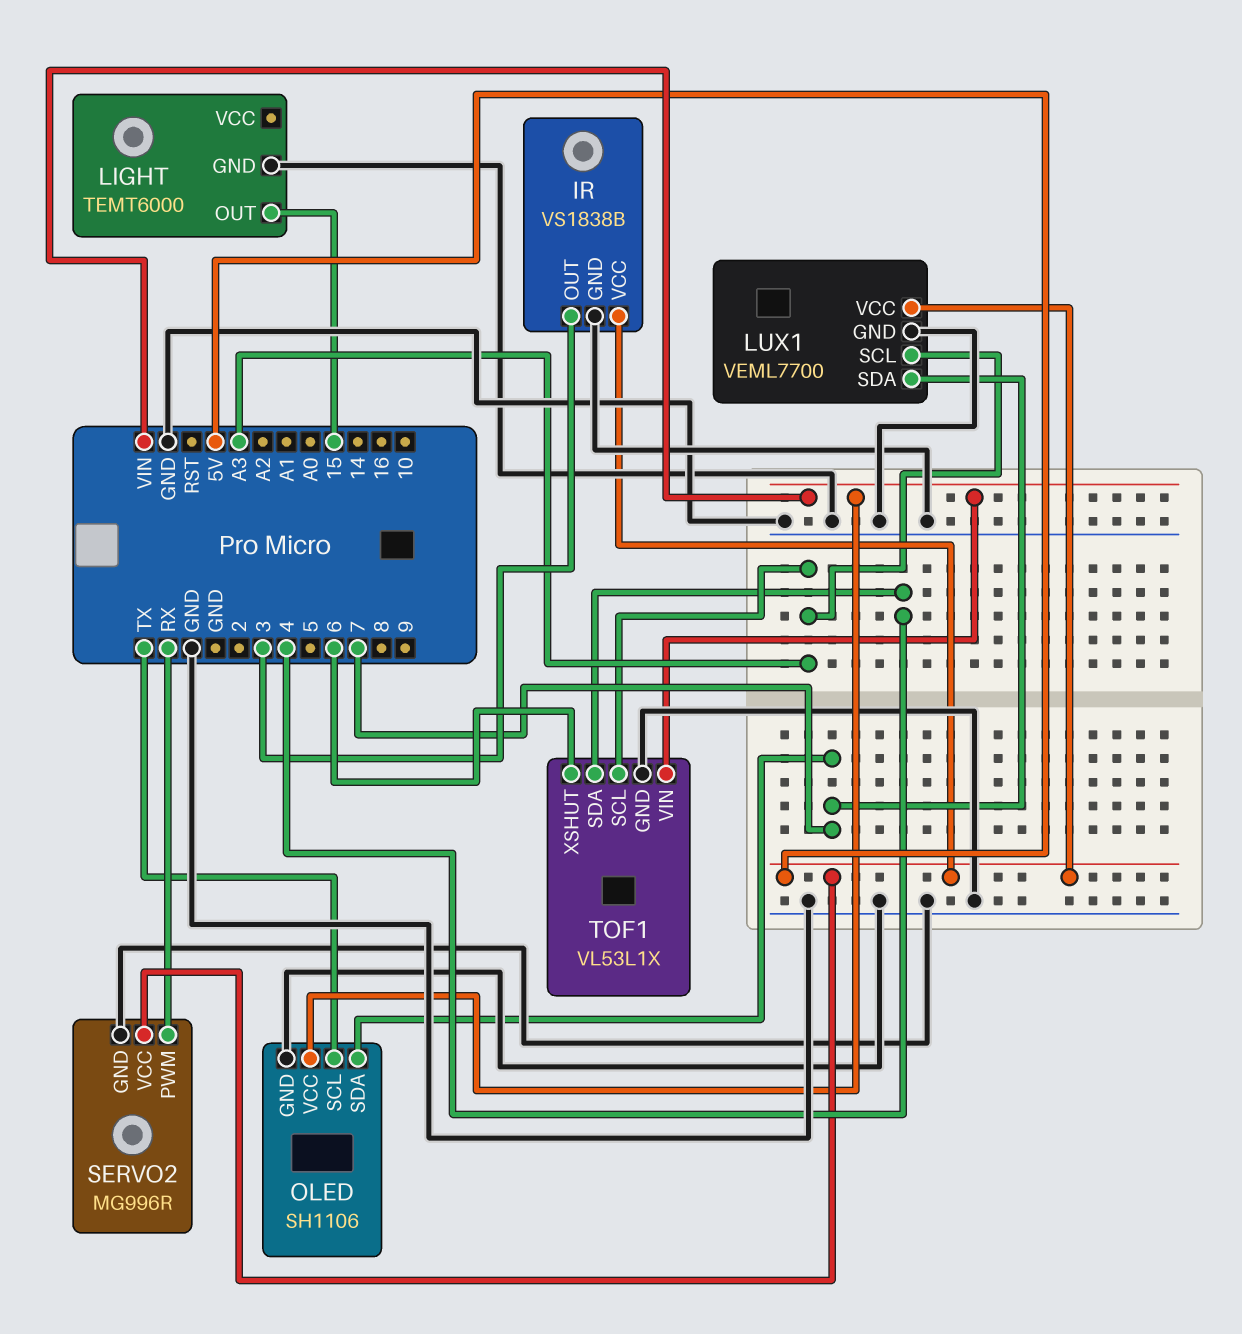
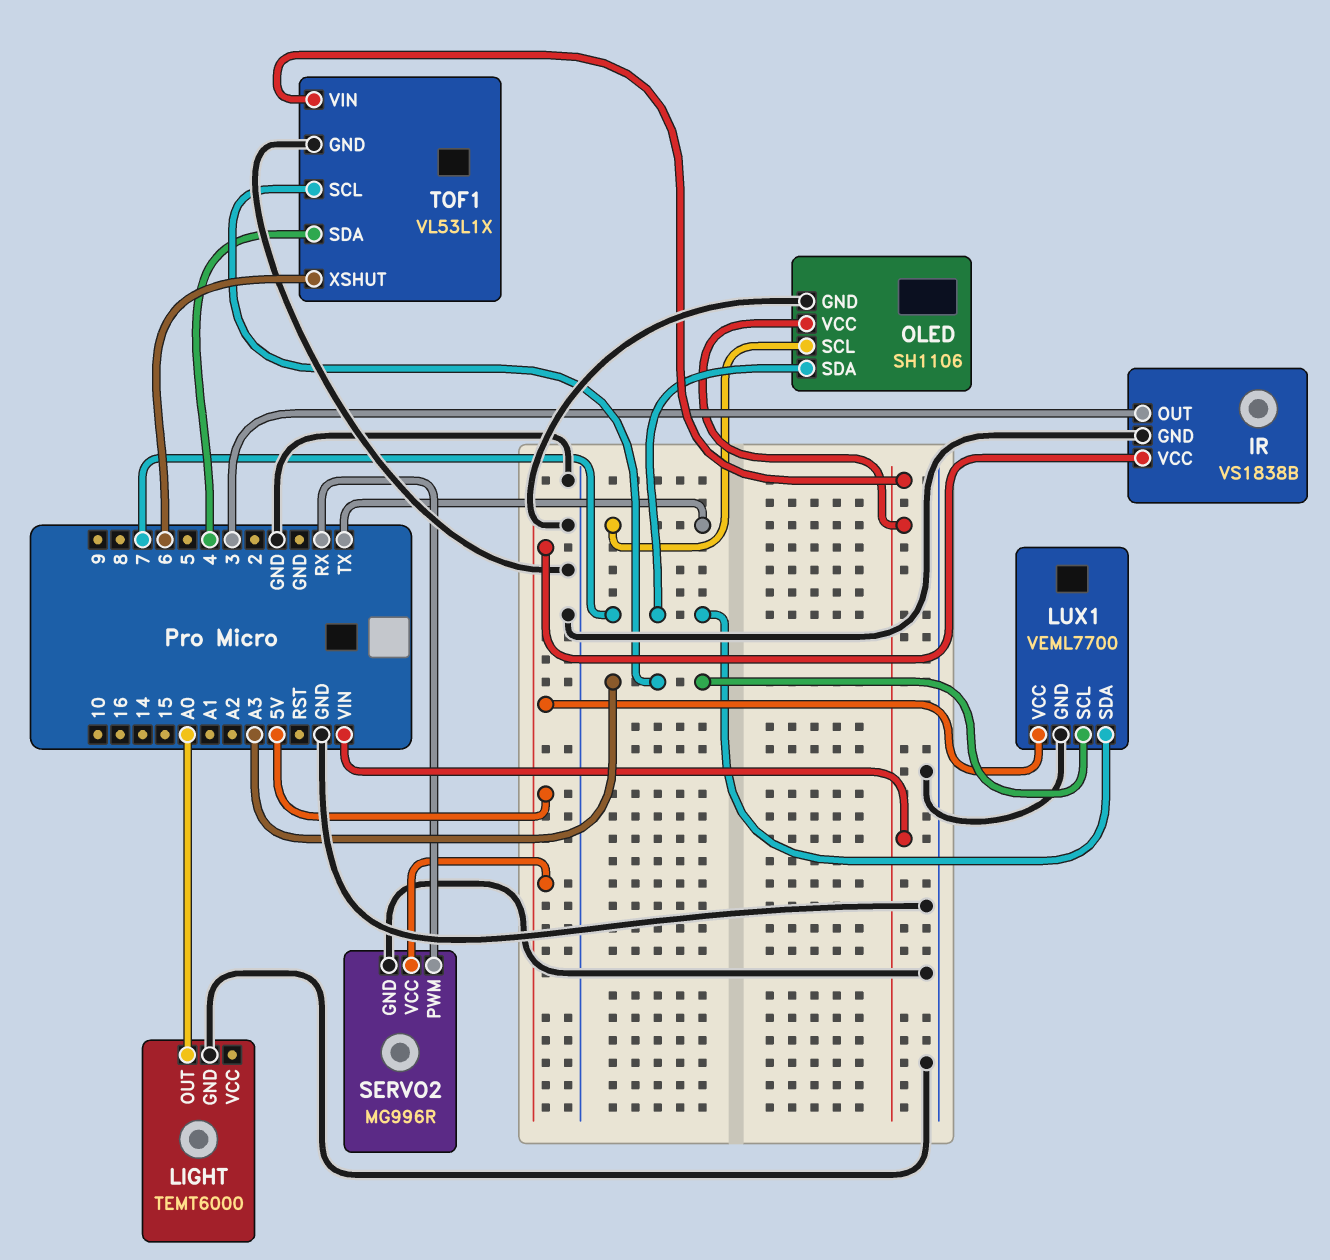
LIGHT pin OUT: 15 -> A0

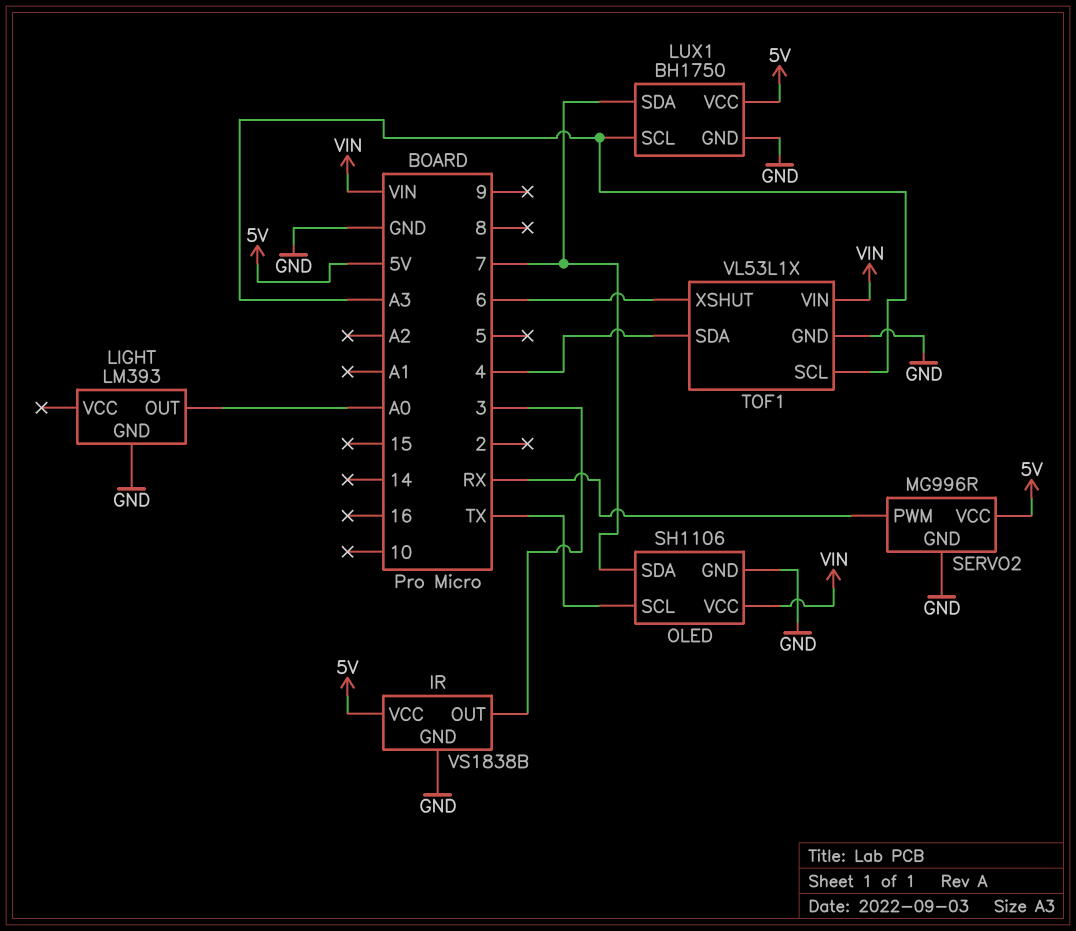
LIGHT: TEMT6000 -> LM393
LUX1: VEML7700 -> BH1750

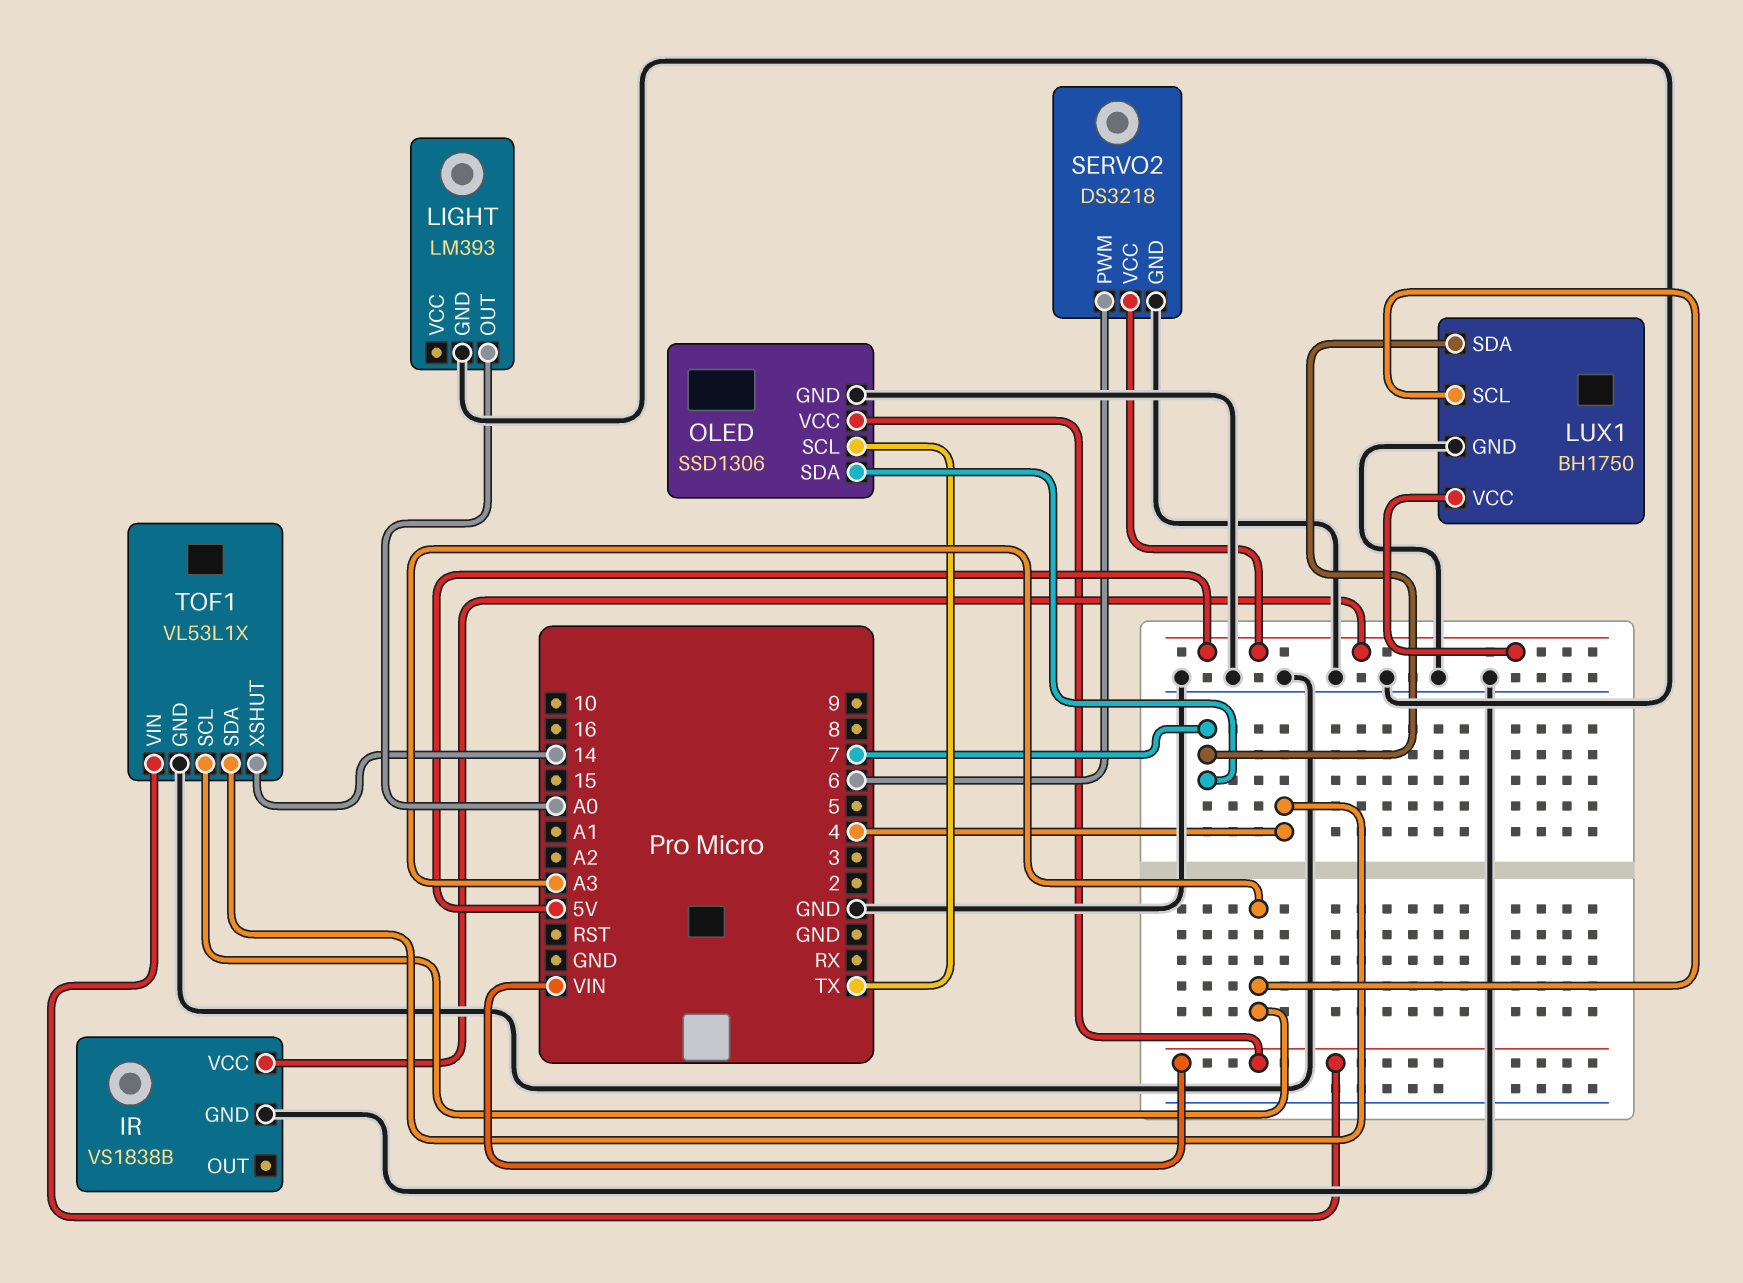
IR pin OUT: 3 -> none
OLED: SH1106 -> SSD1306
SERVO2: MG996R -> DS3218
SERVO2 pin PWM: RX -> 6
TOF1 pin XSHUT: 6 -> 14

